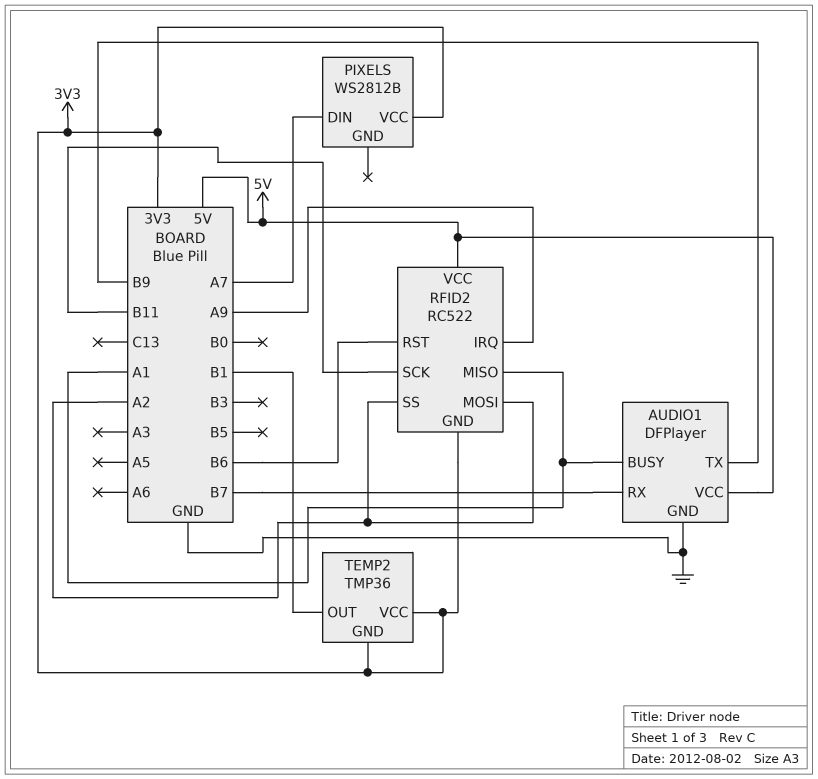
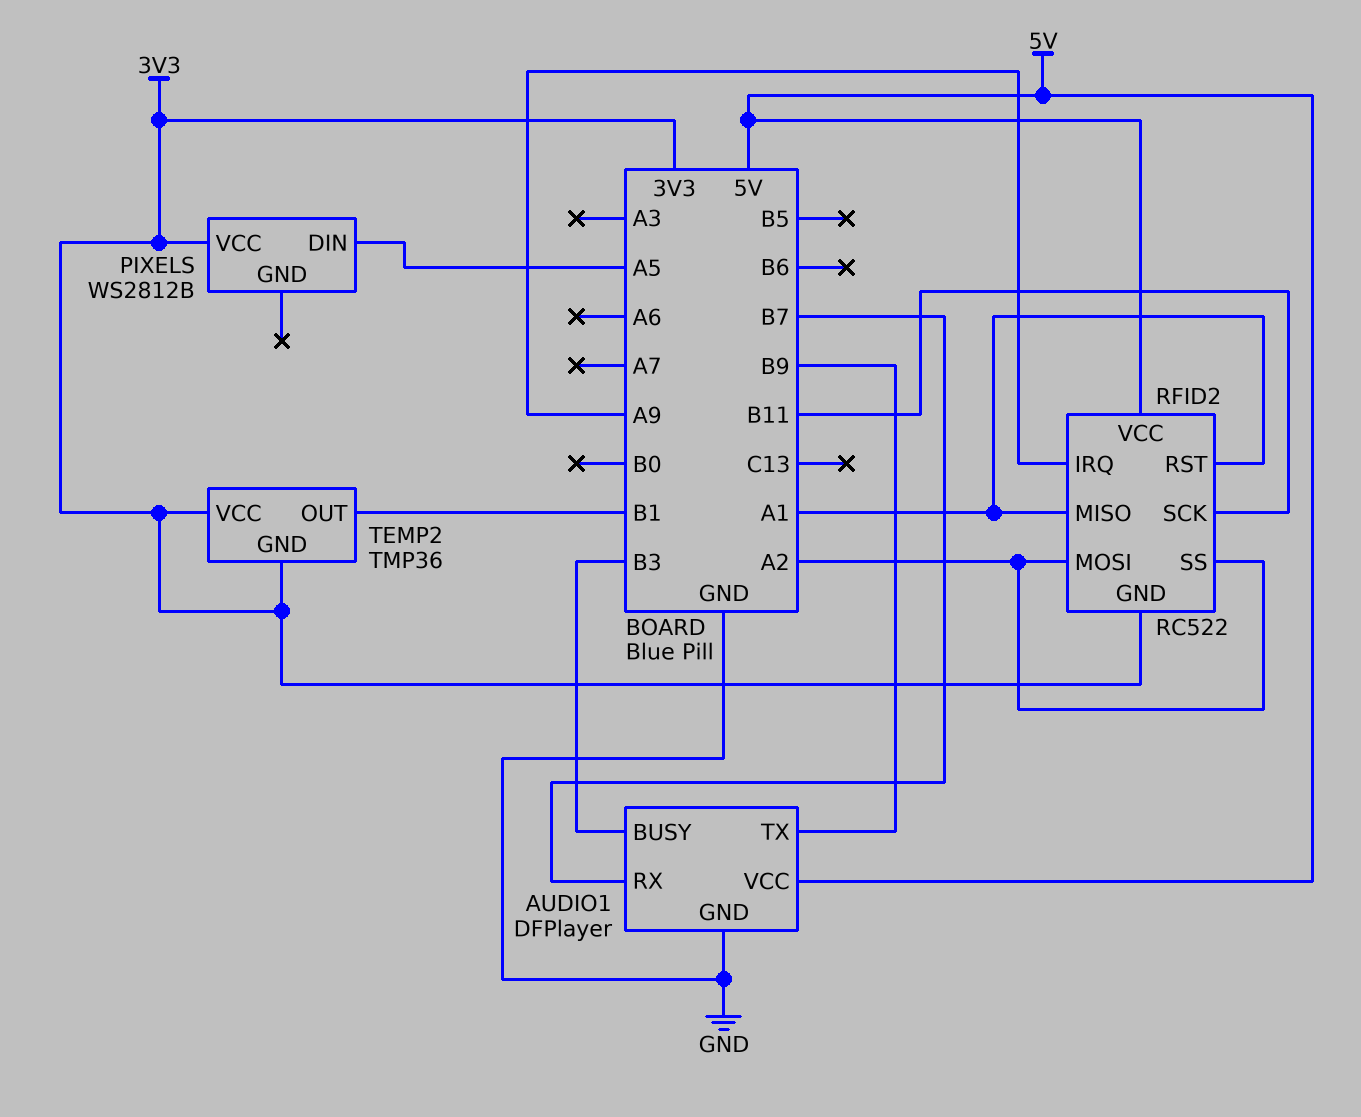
AUDIO1 pin BUSY: A1 -> B3
PIXELS pin DIN: A7 -> A5
RFID2 pin RST: B6 -> A1

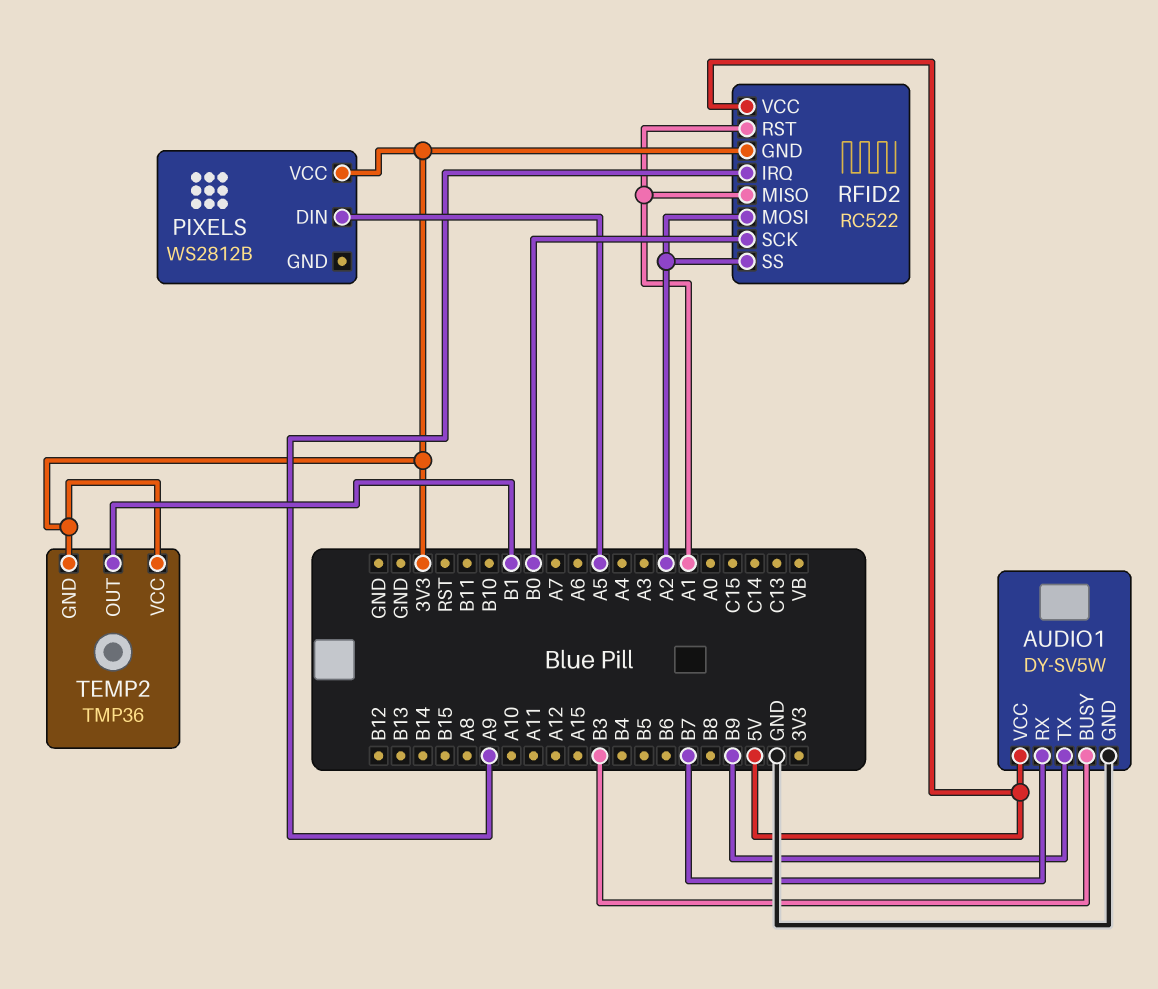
AUDIO1: DFPlayer -> DY-SV5W
RFID2 pin SCK: B11 -> B0

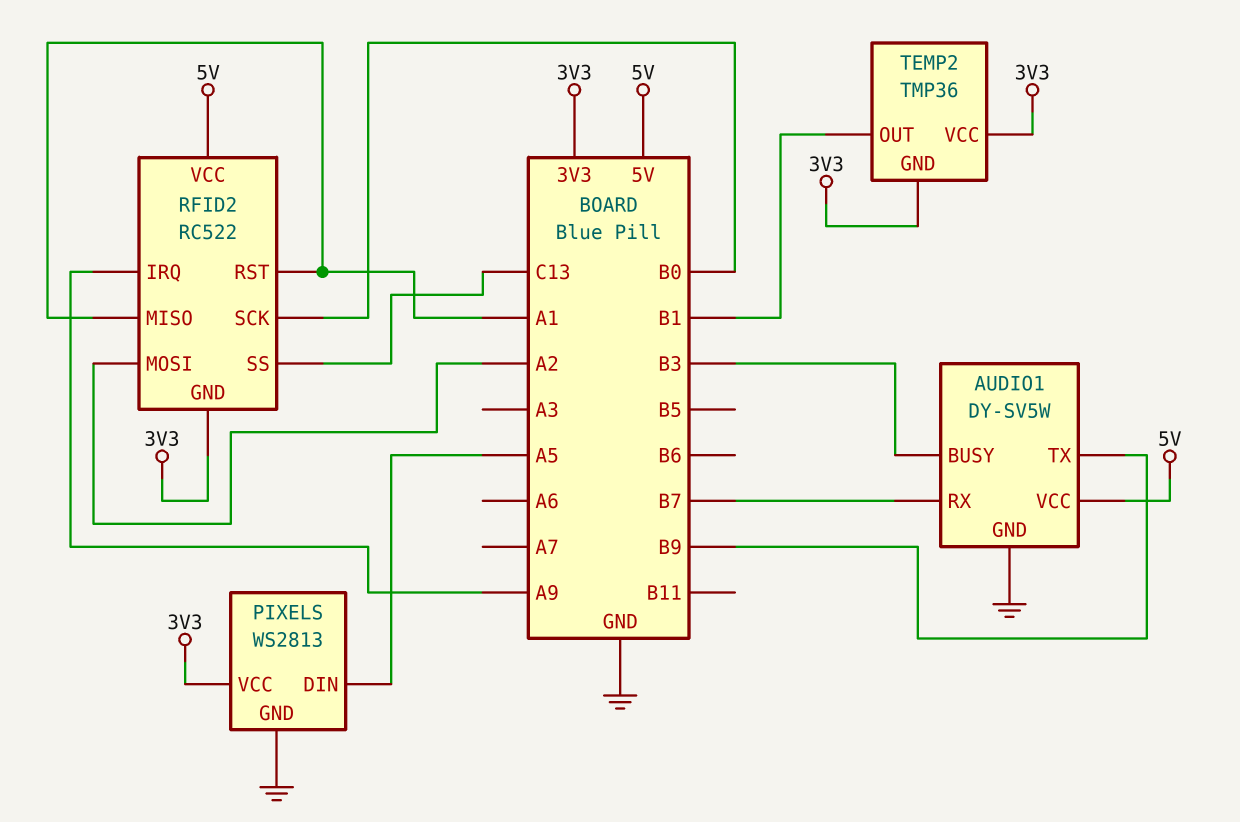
PIXELS: WS2812B -> WS2813
PIXELS pin GND: none -> GND
RFID2 pin SS: A2 -> C13

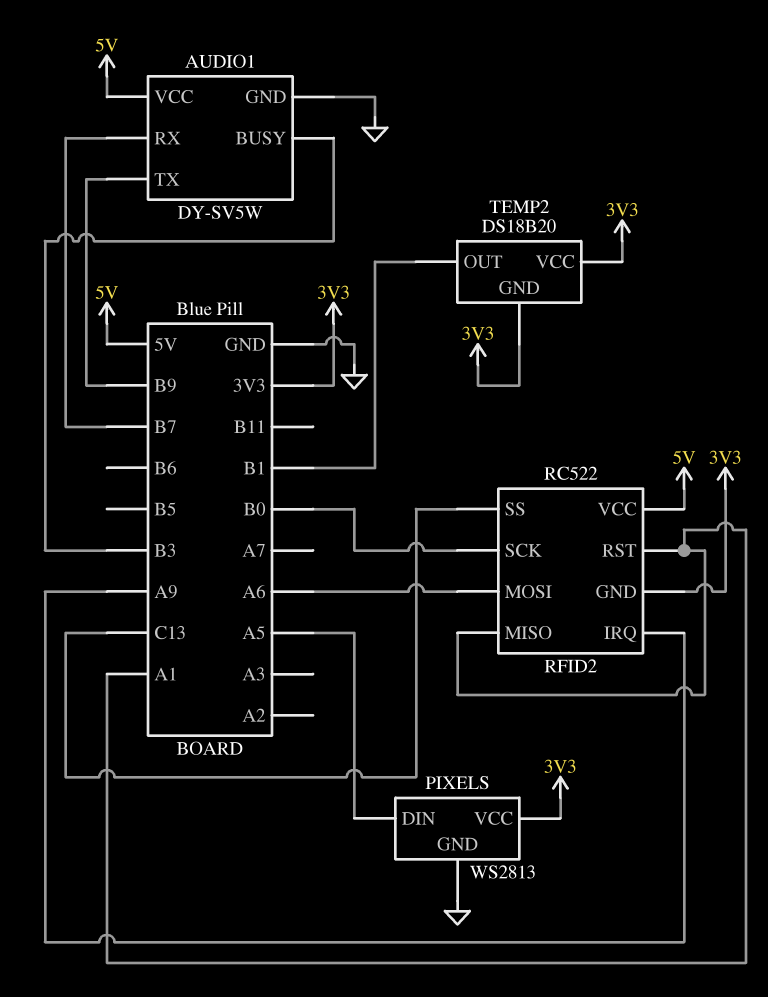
RFID2 pin MOSI: A2 -> A6
TEMP2: TMP36 -> DS18B20

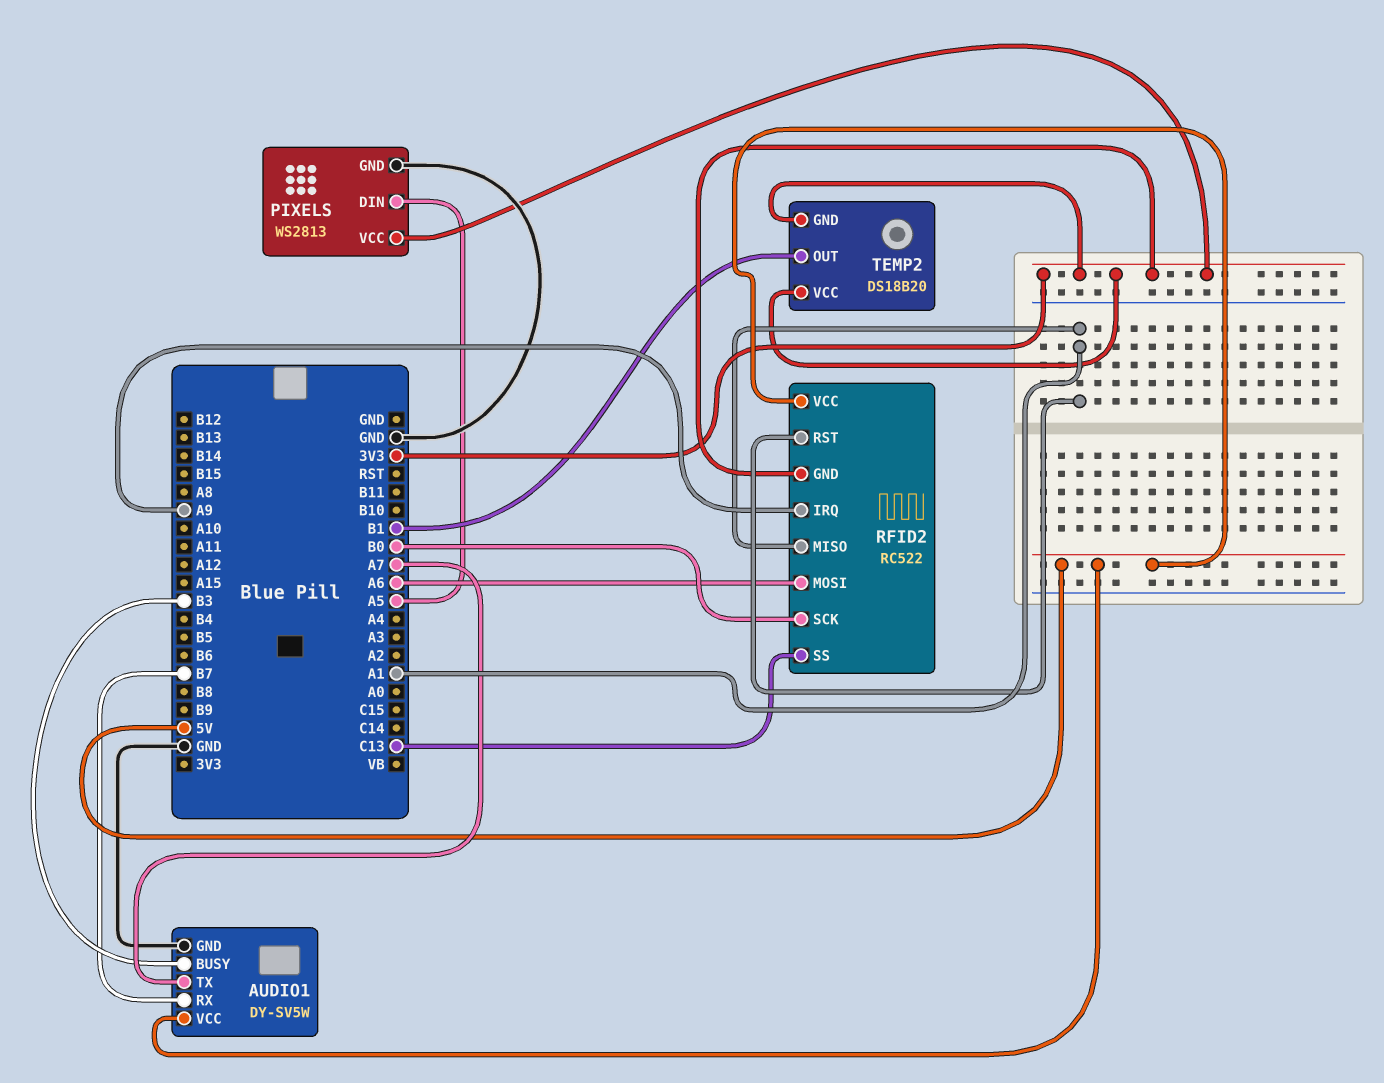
AUDIO1 pin TX: B9 -> A7

